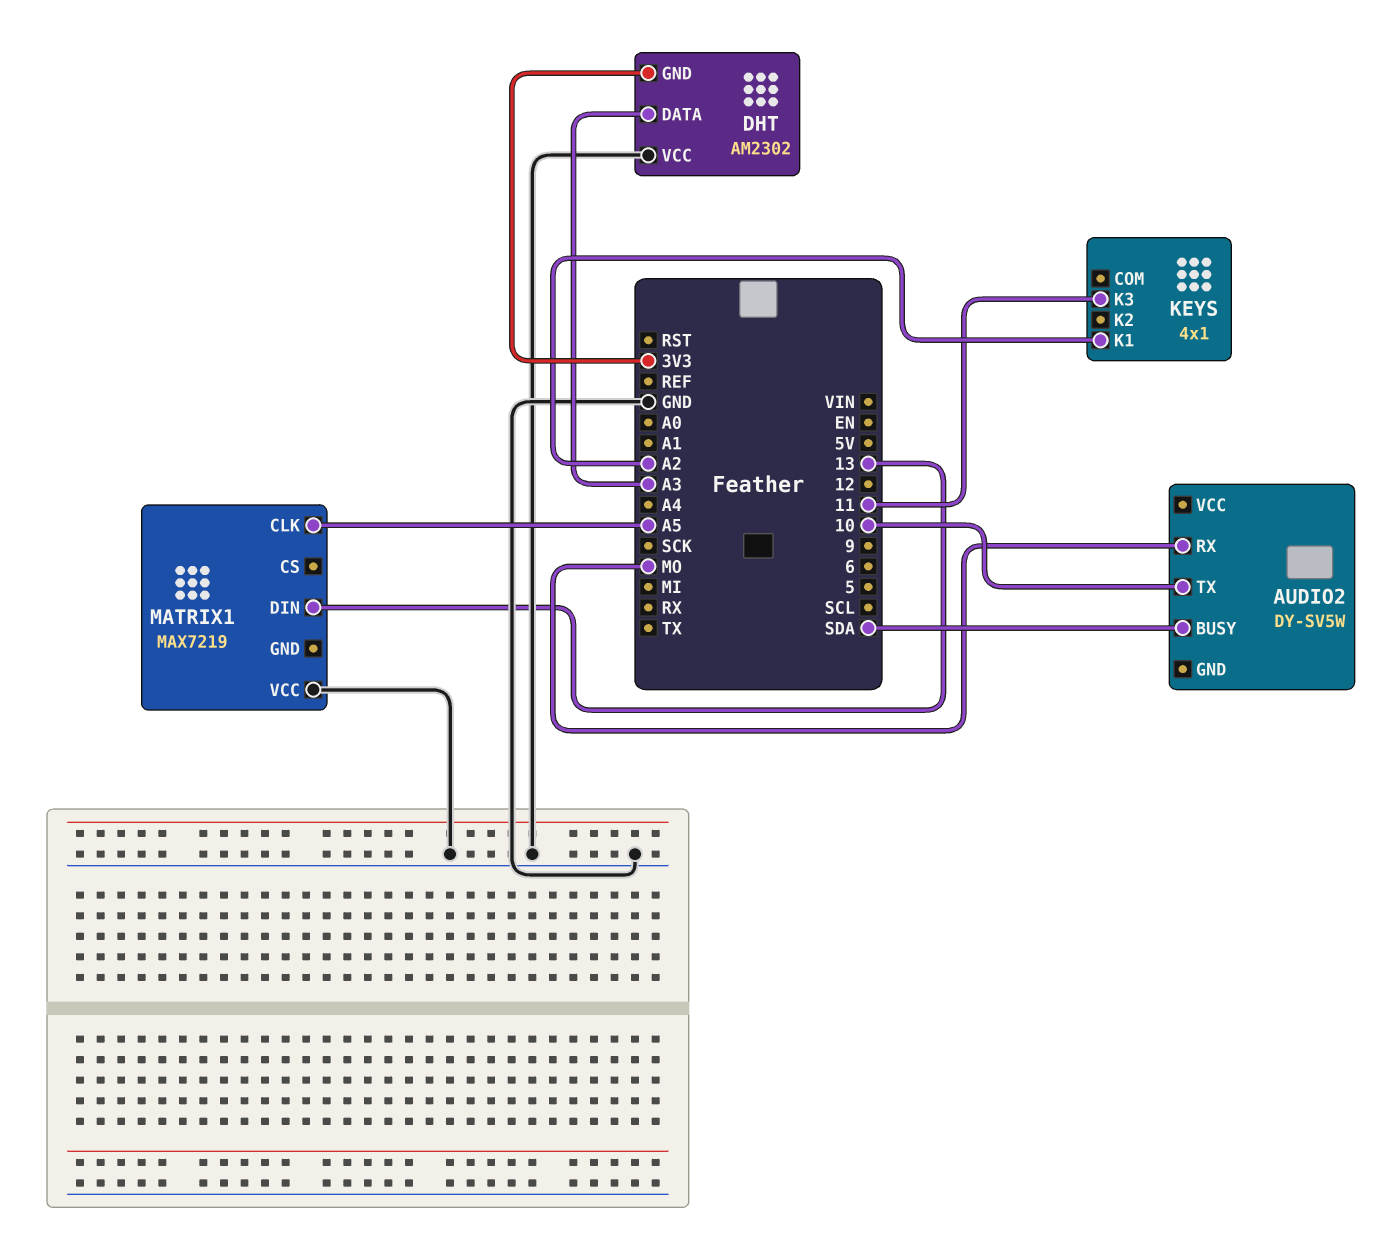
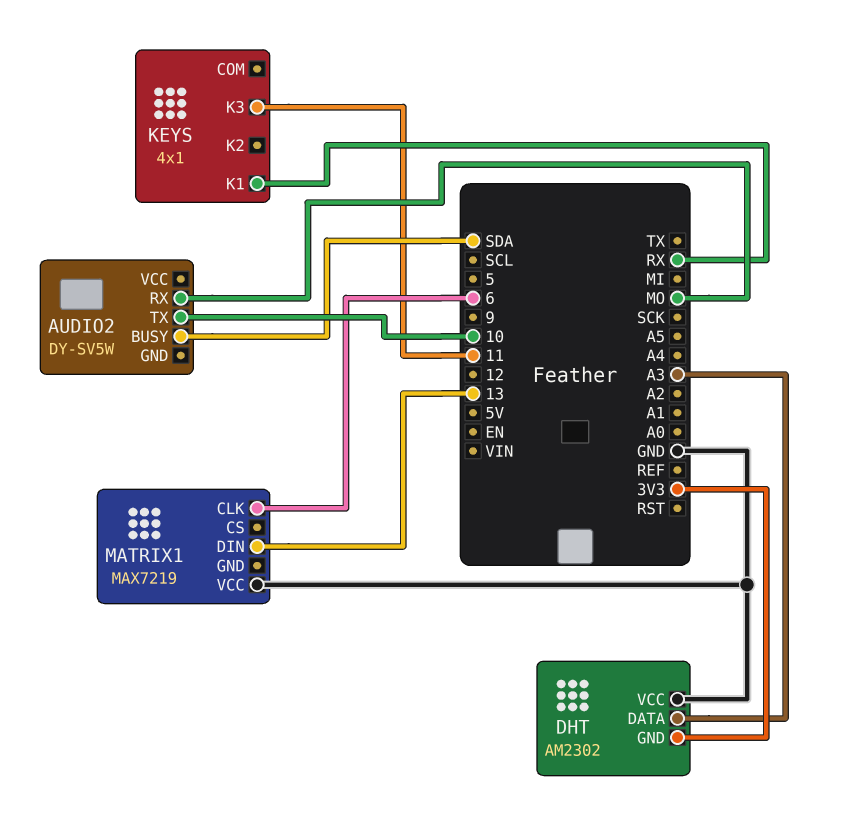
KEYS pin K1: A2 -> RX
MATRIX1 pin CLK: A5 -> 6

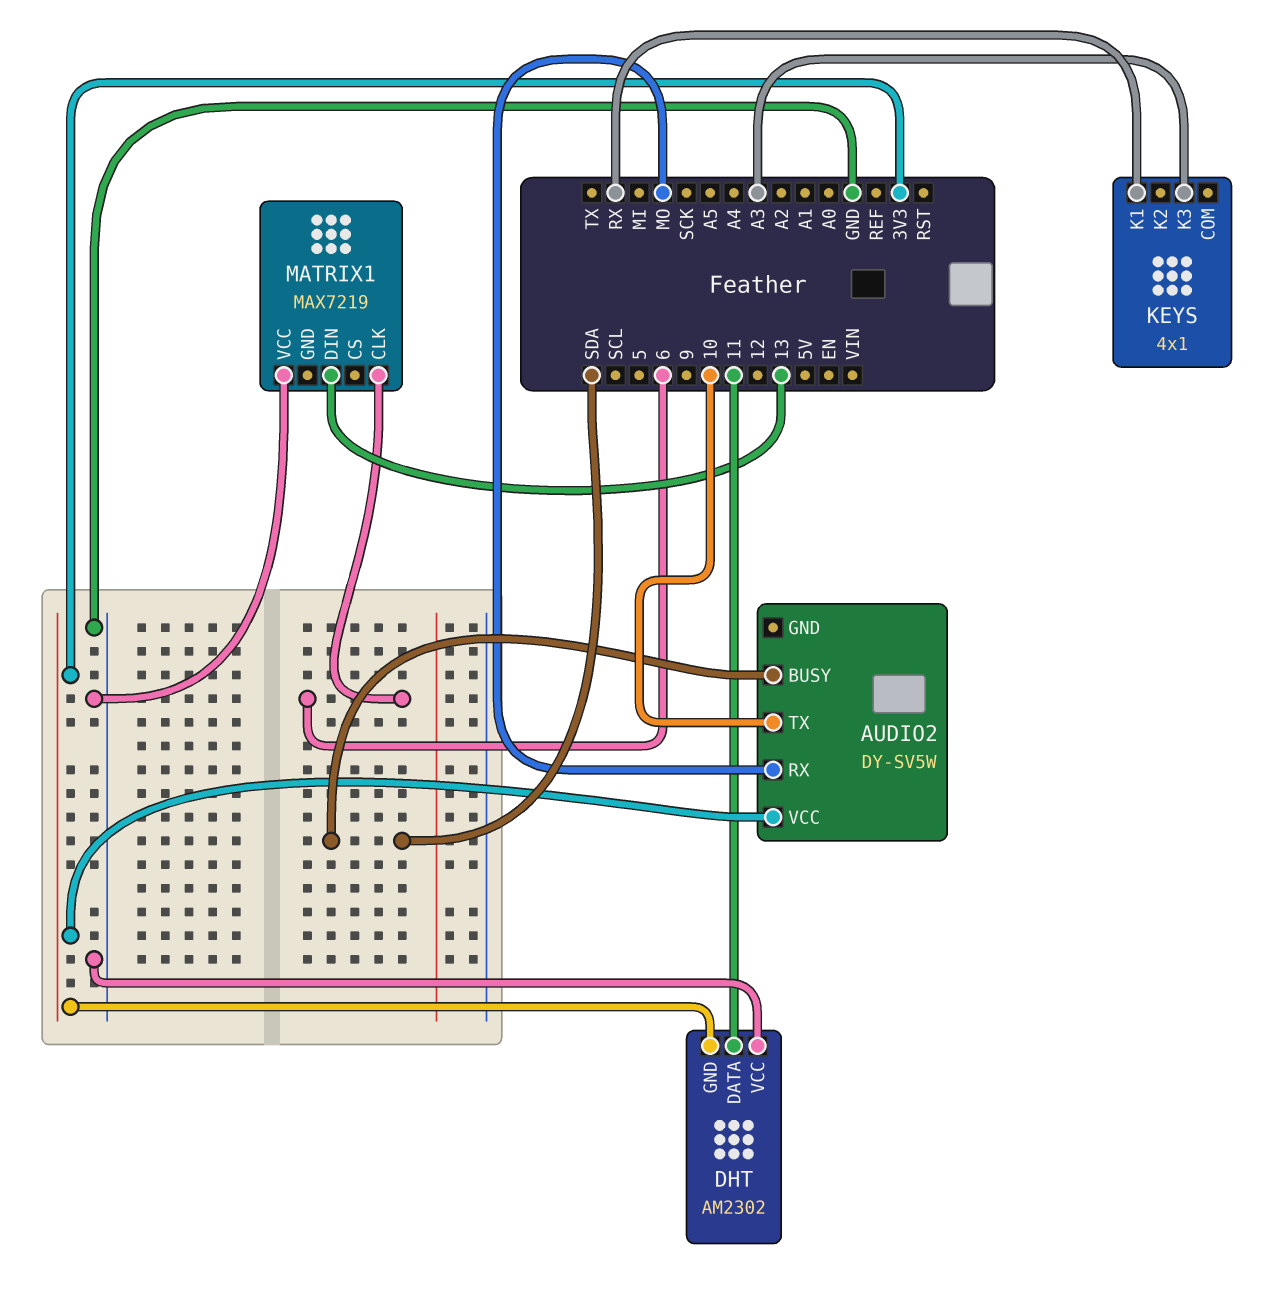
AUDIO2 pin VCC: none -> 3V3
DHT pin DATA: A3 -> 11
KEYS pin K3: 11 -> A3

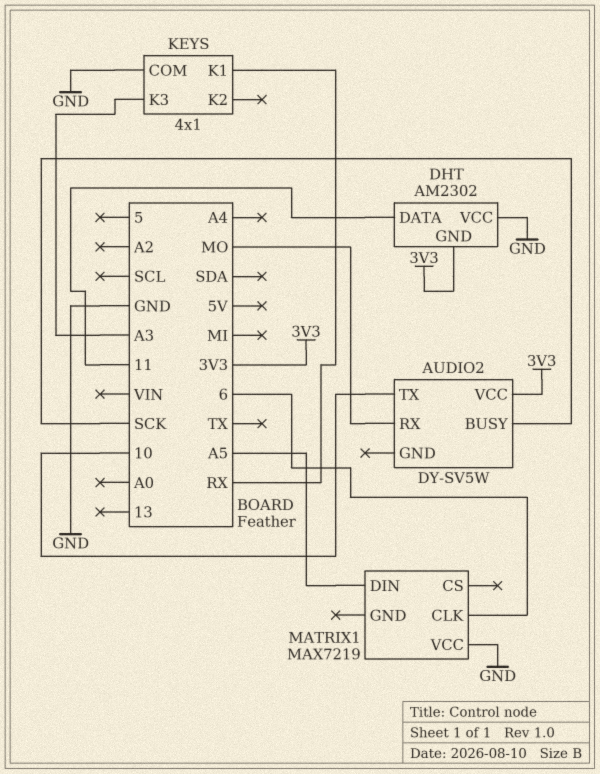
AUDIO2 pin BUSY: SDA -> SCK
KEYS pin COM: none -> GND
MATRIX1 pin DIN: 13 -> A5

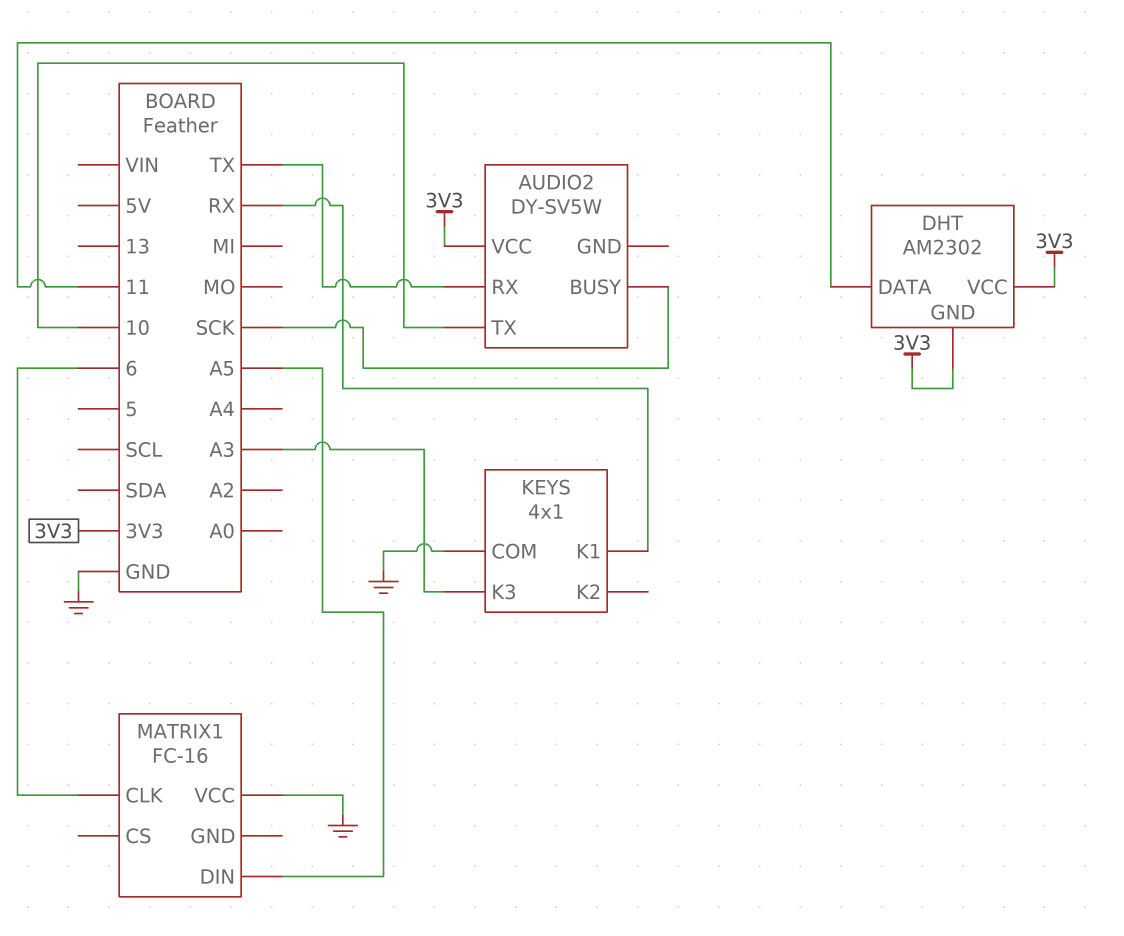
AUDIO2 pin RX: MO -> TX
DHT pin VCC: GND -> 3V3
MATRIX1: MAX7219 -> FC-16

